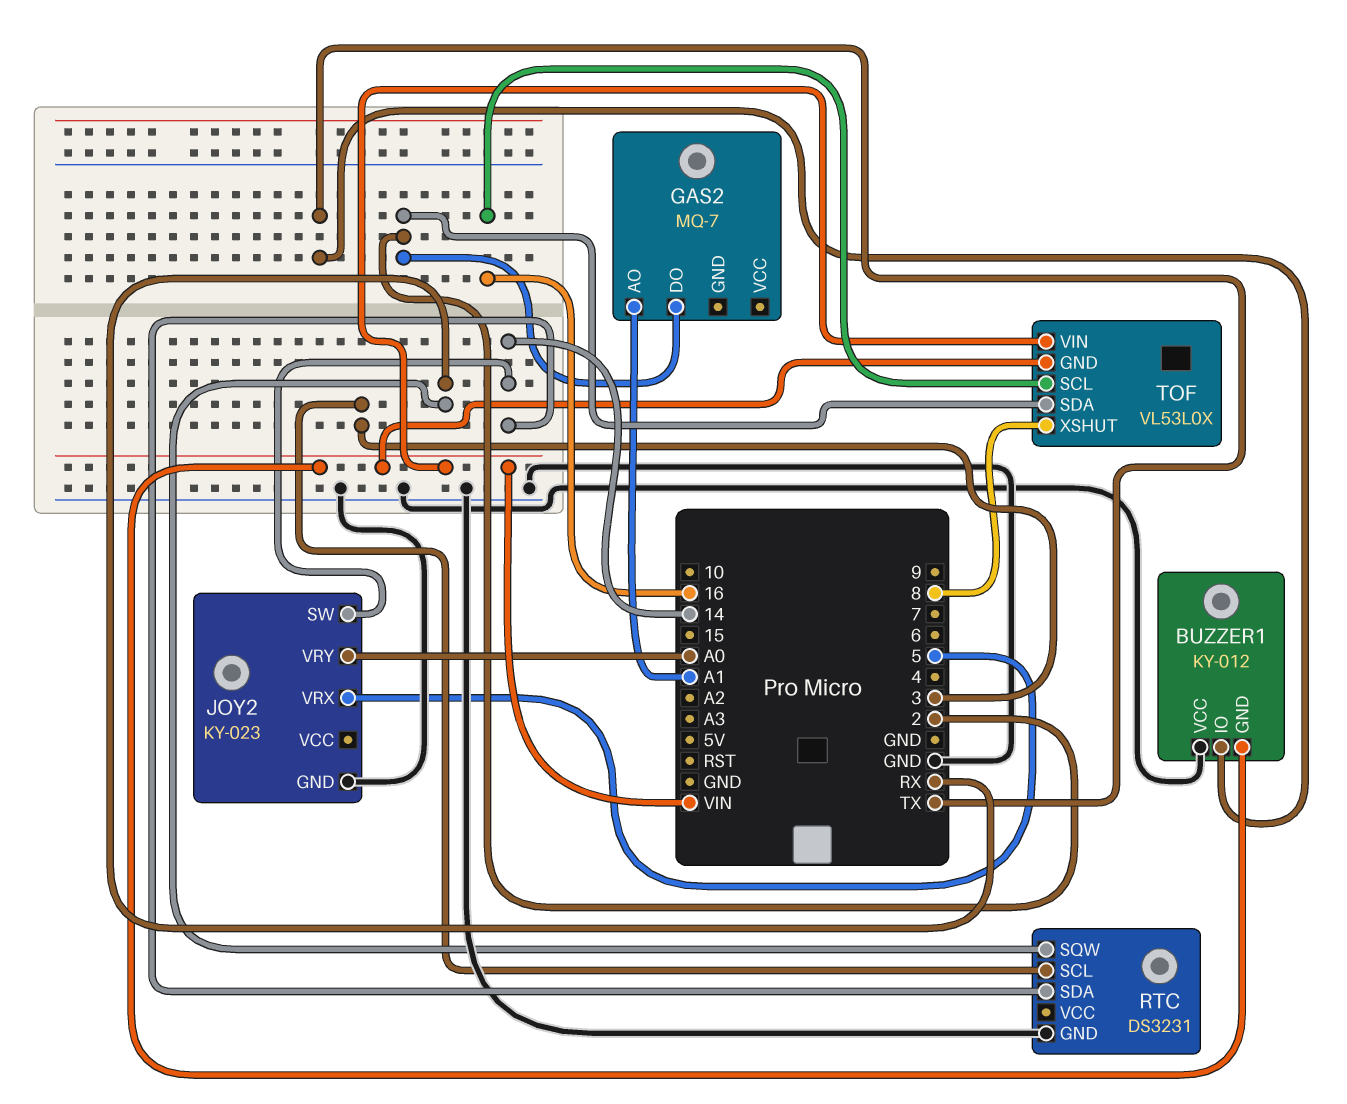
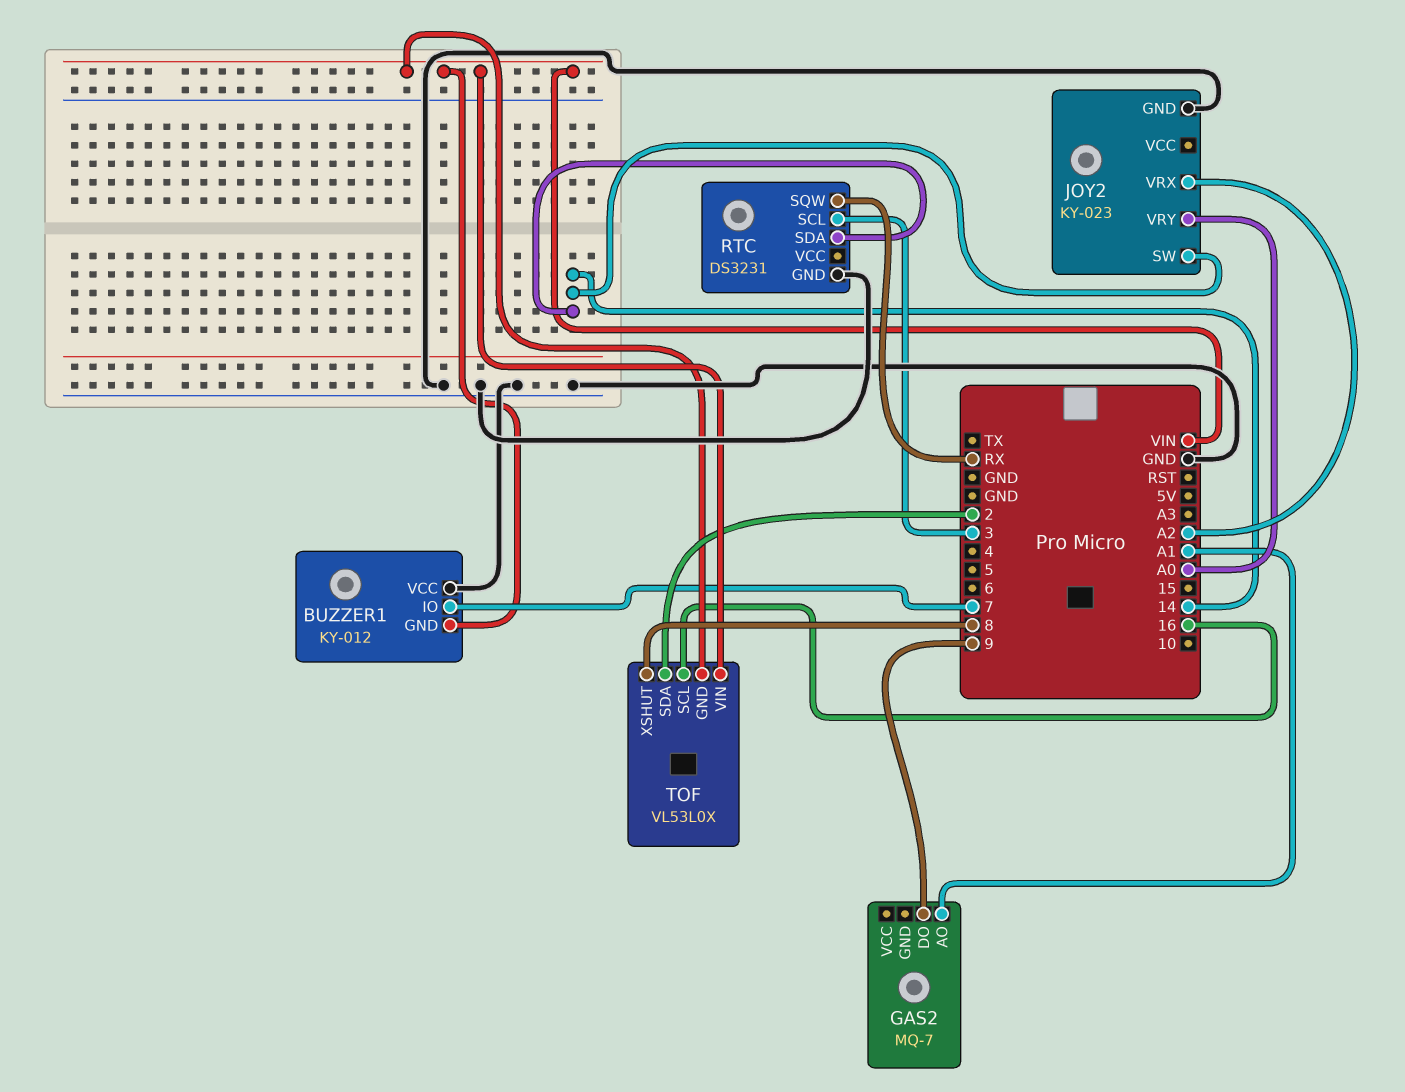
BUZZER1 pin IO: TX -> 7
GAS2 pin DO: 2 -> 9
JOY2 pin VRX: 5 -> A2

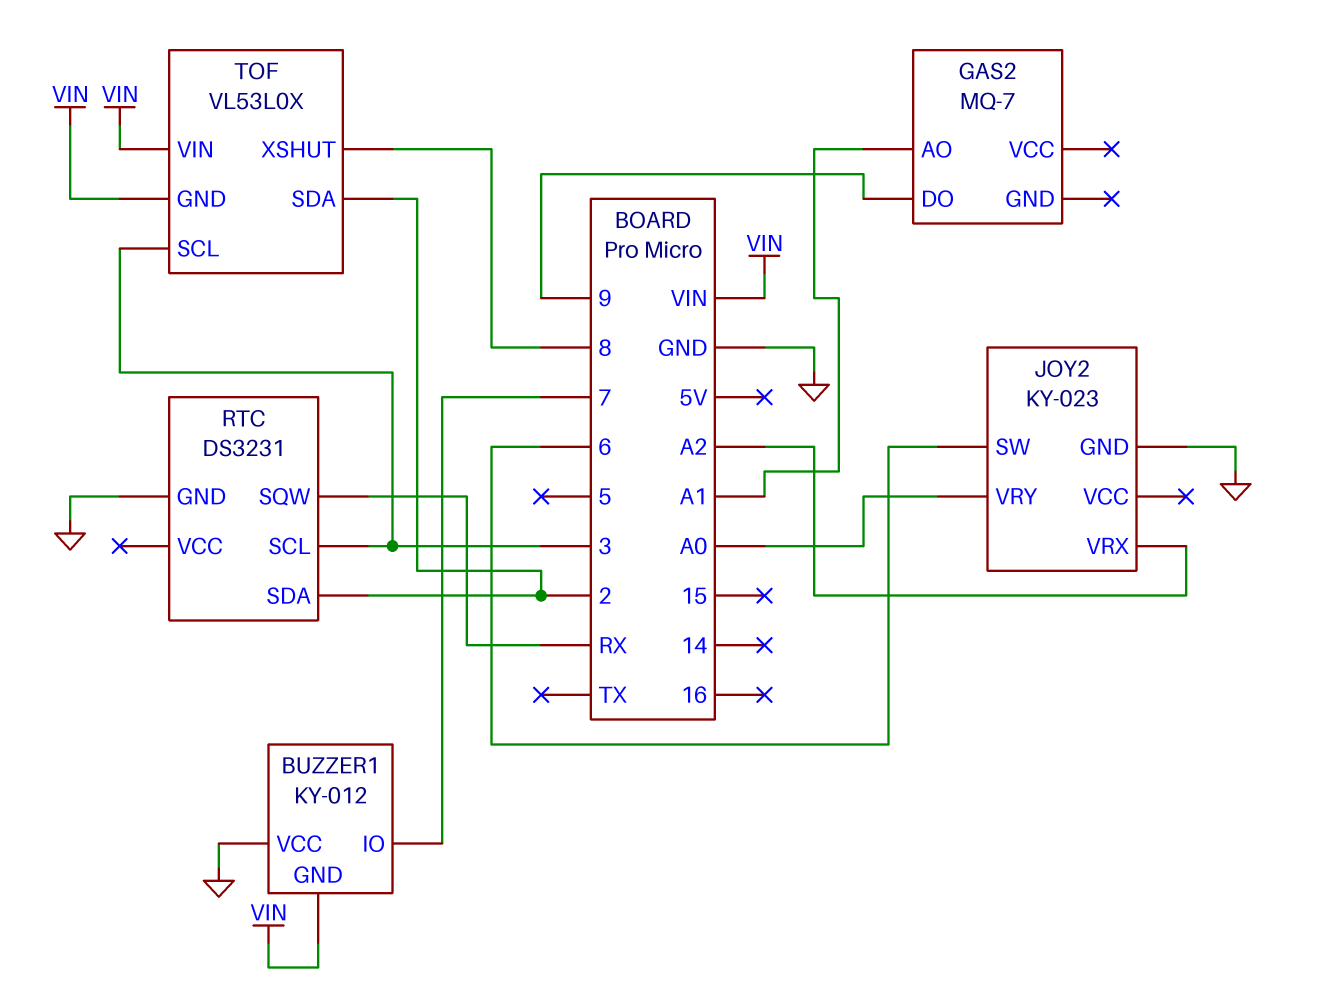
JOY2 pin SW: 14 -> 6
RTC pin SDA: 14 -> 2
TOF pin SCL: 16 -> 3

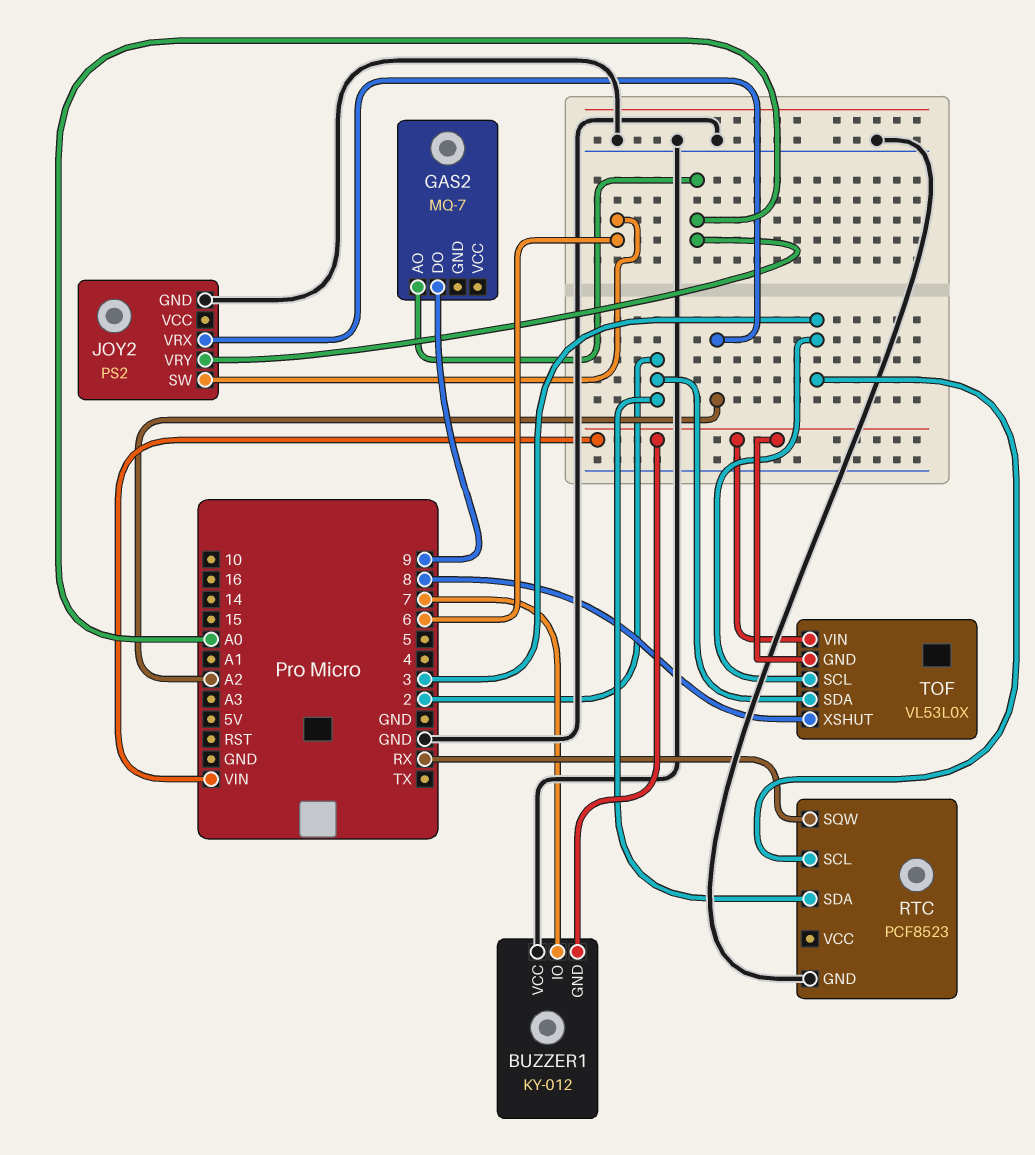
GAS2 pin AO: A1 -> A0
JOY2: KY-023 -> PS2
RTC: DS3231 -> PCF8523

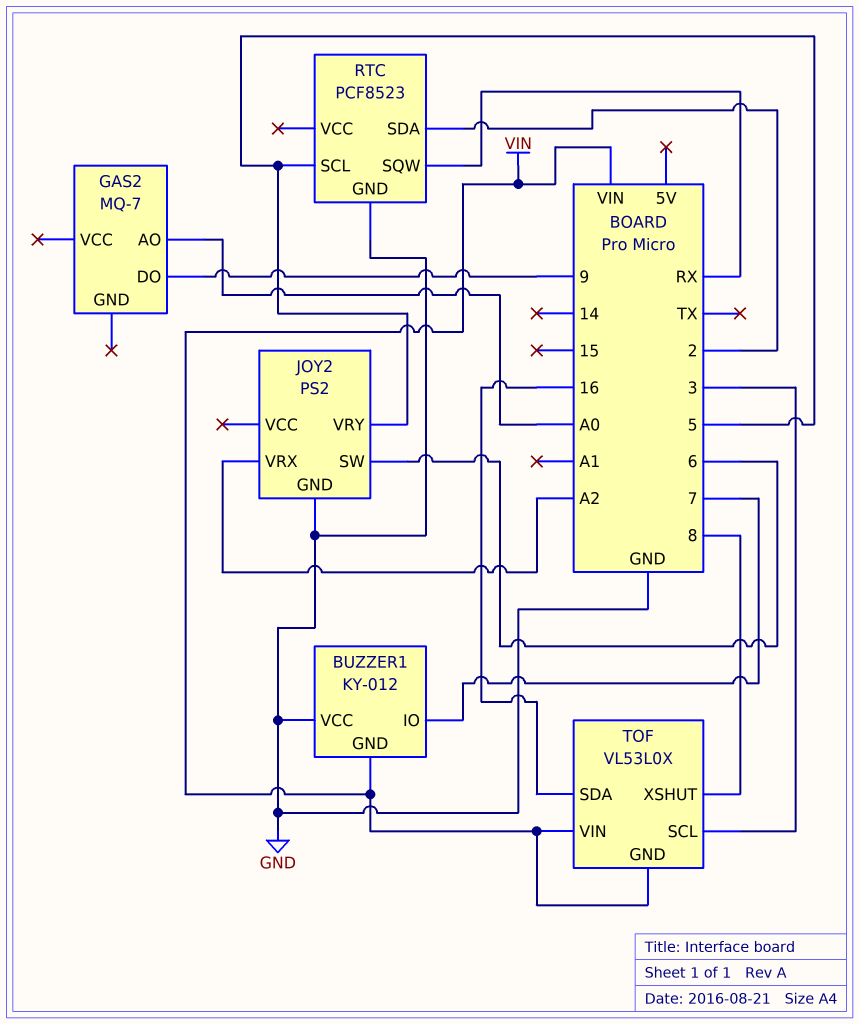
JOY2 pin VRY: A0 -> 5
RTC pin SCL: 3 -> 5
TOF pin SDA: 2 -> 16

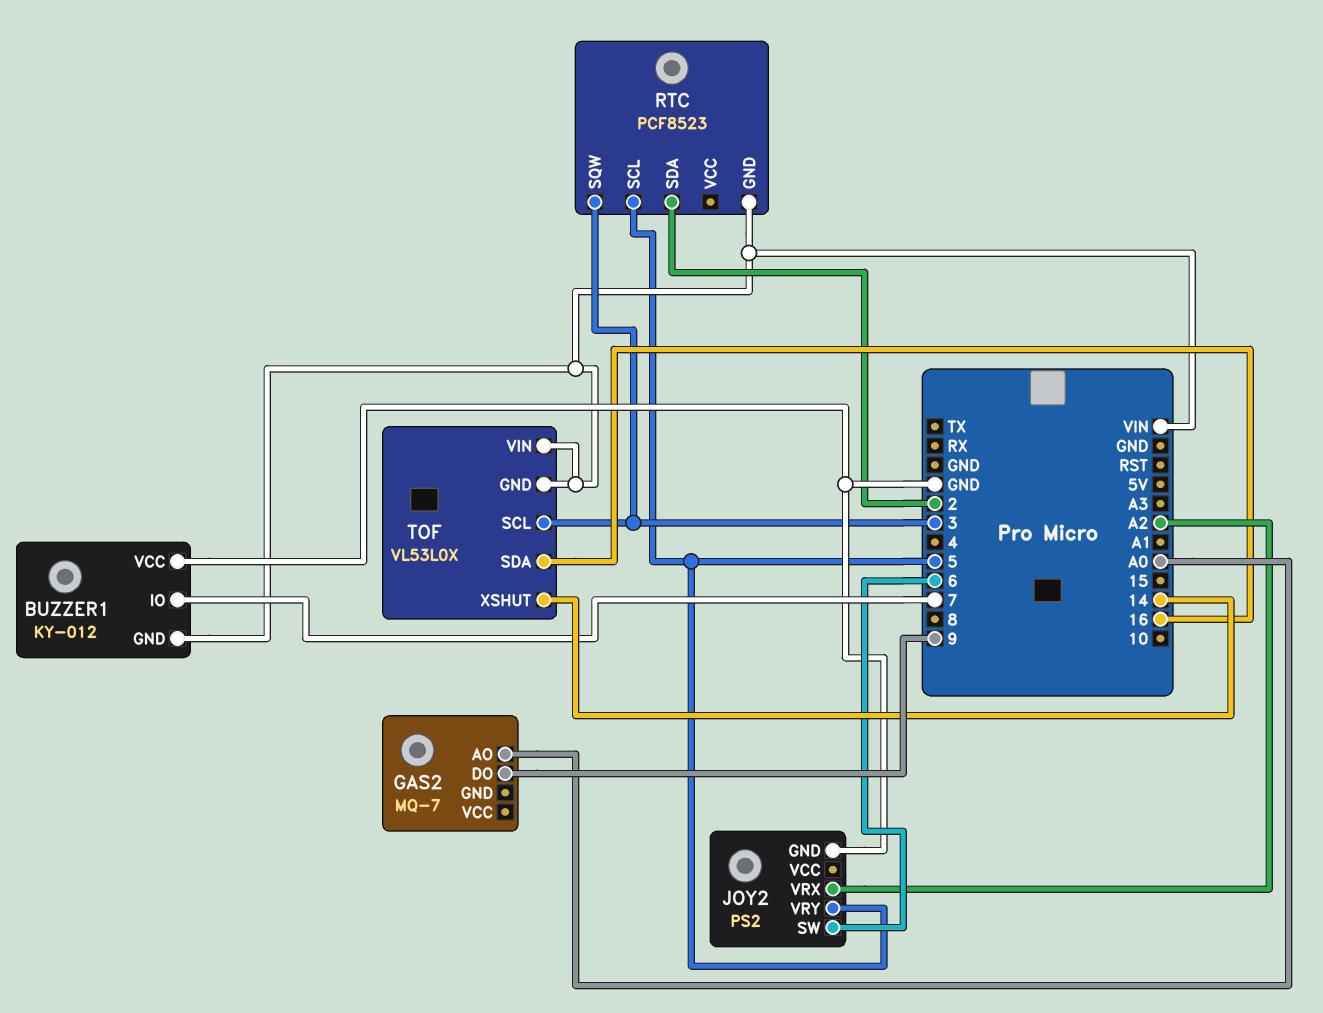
RTC pin GND: GND -> VIN
RTC pin SQW: RX -> 3
TOF pin XSHUT: 8 -> 14

